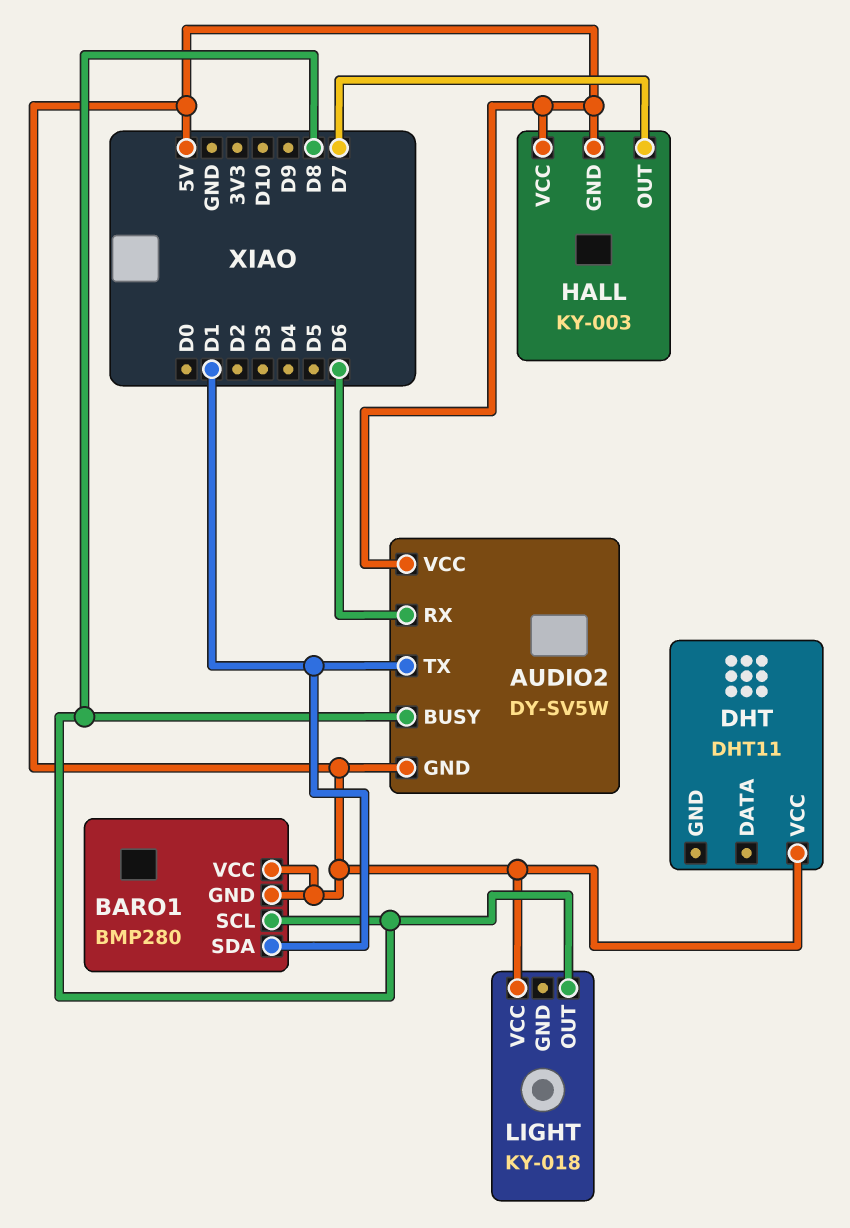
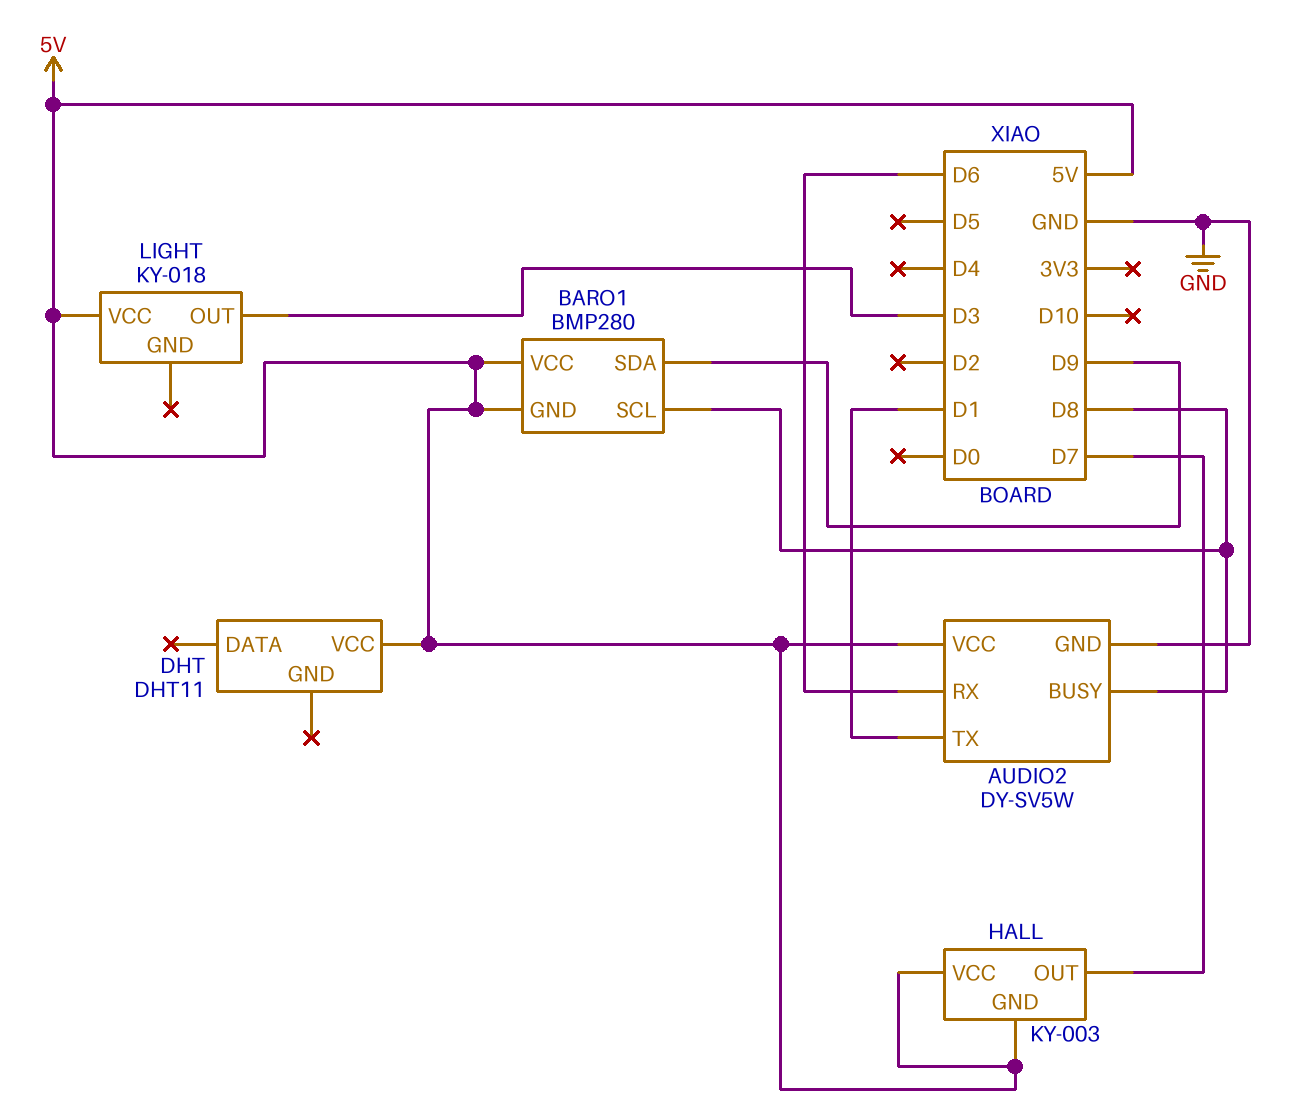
AUDIO2 pin GND: 5V -> GND
BARO1 pin SDA: D1 -> D9
LIGHT pin OUT: D8 -> D3

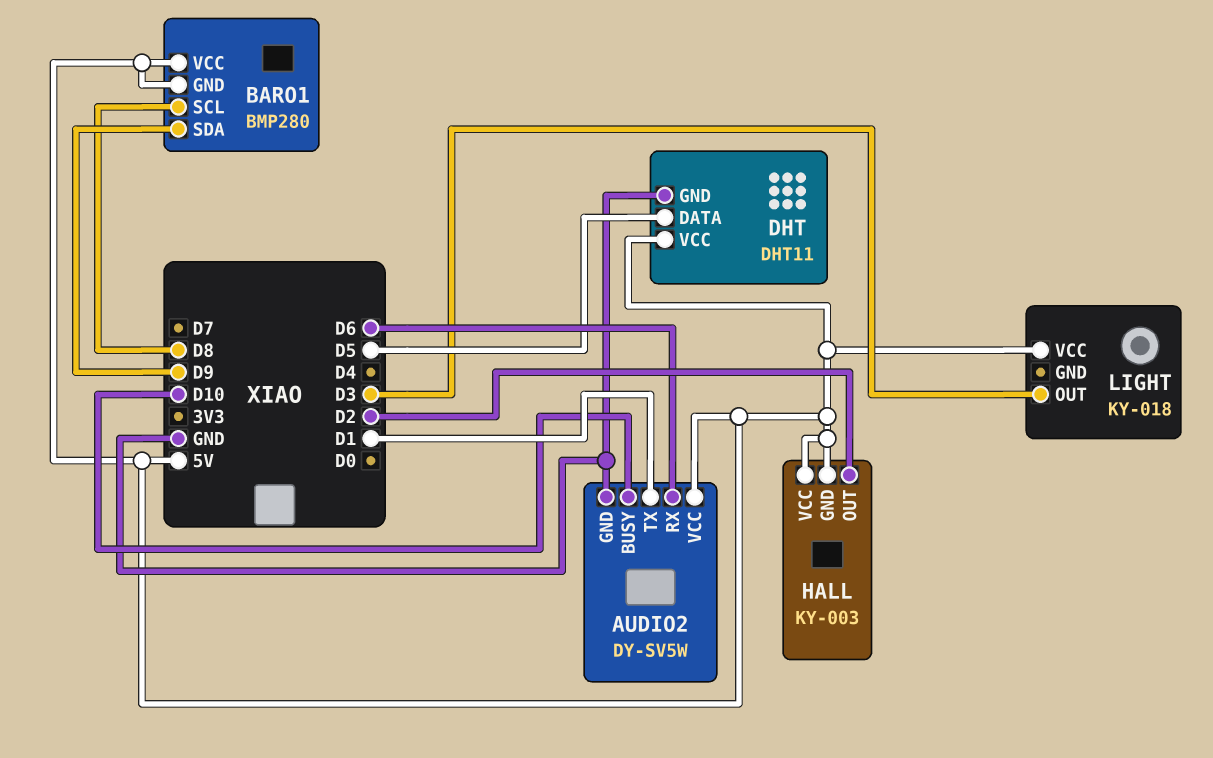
AUDIO2 pin BUSY: D8 -> D10
DHT pin DATA: none -> D5
DHT pin GND: none -> GND
HALL pin OUT: D7 -> D2

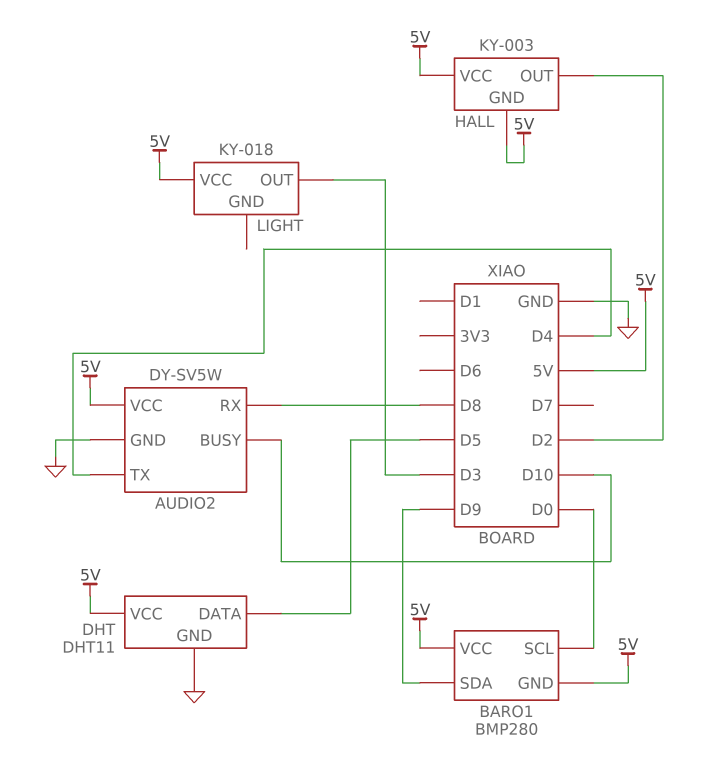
AUDIO2 pin RX: D6 -> D8
AUDIO2 pin TX: D1 -> D4
BARO1 pin SCL: D8 -> D0

